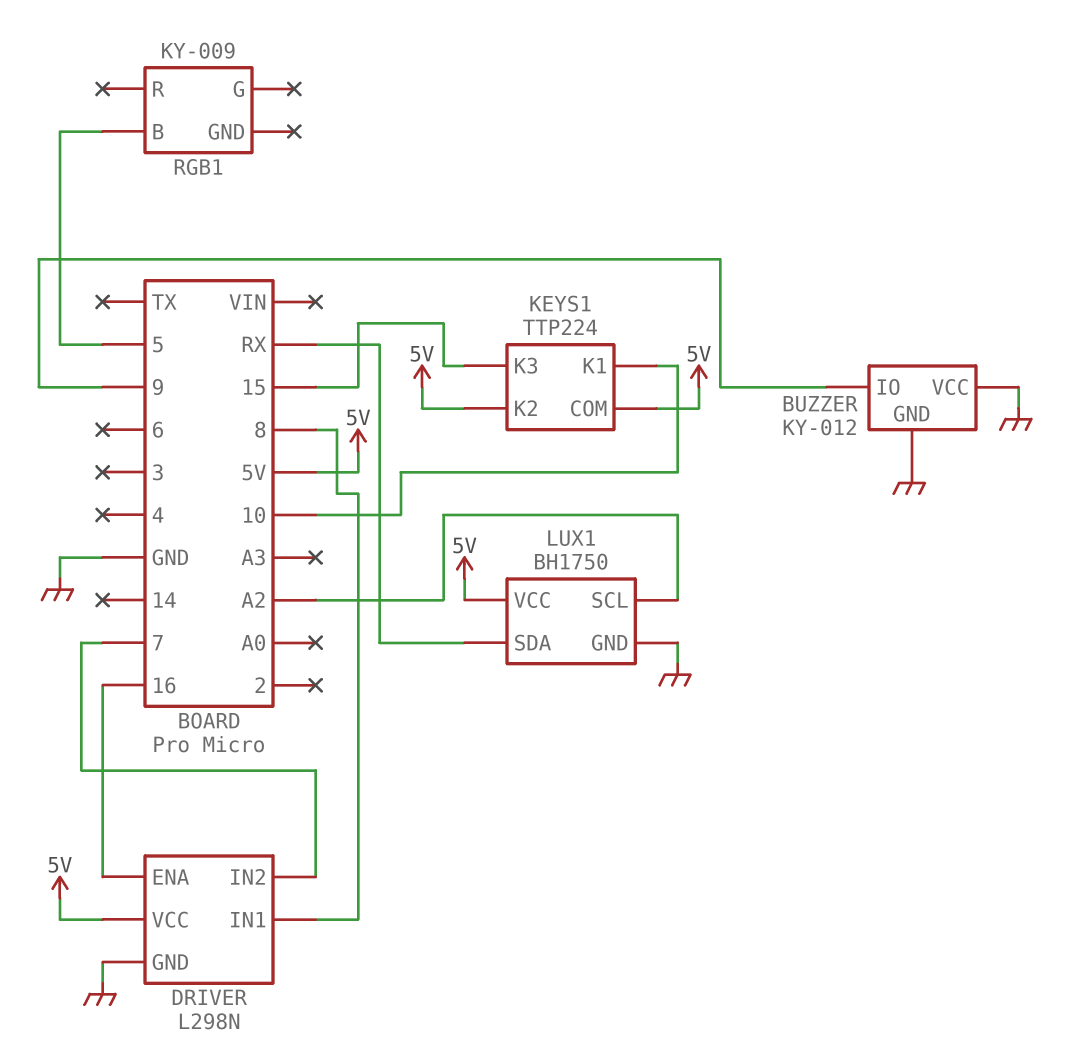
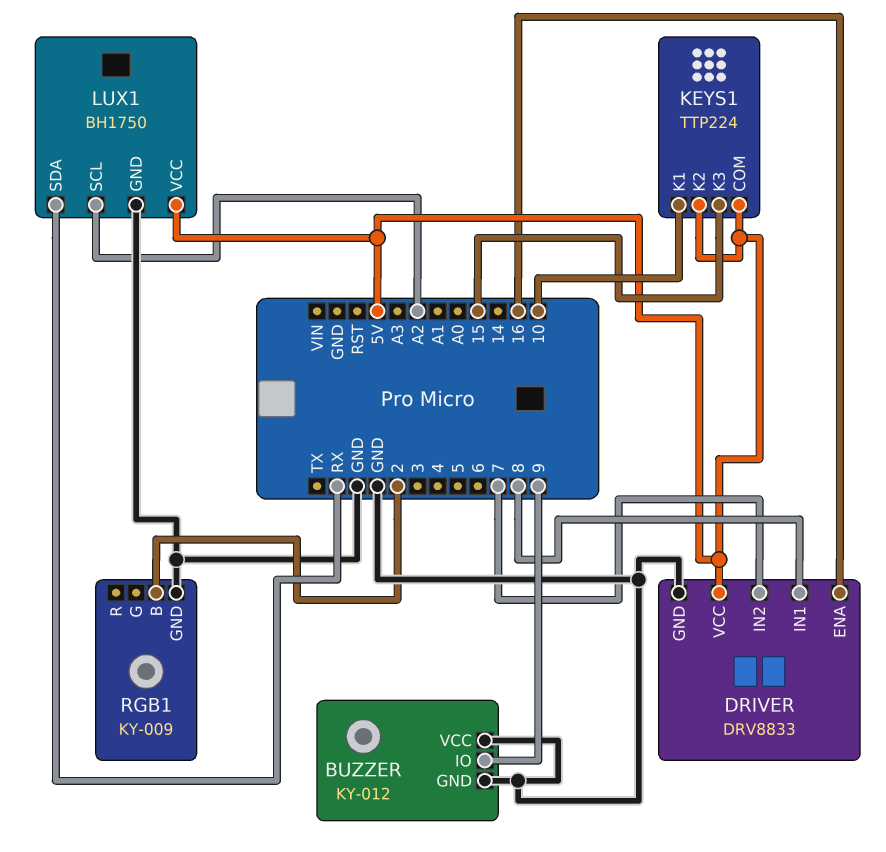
DRIVER: L298N -> DRV8833
RGB1 pin B: 5 -> 2
RGB1 pin GND: none -> GND

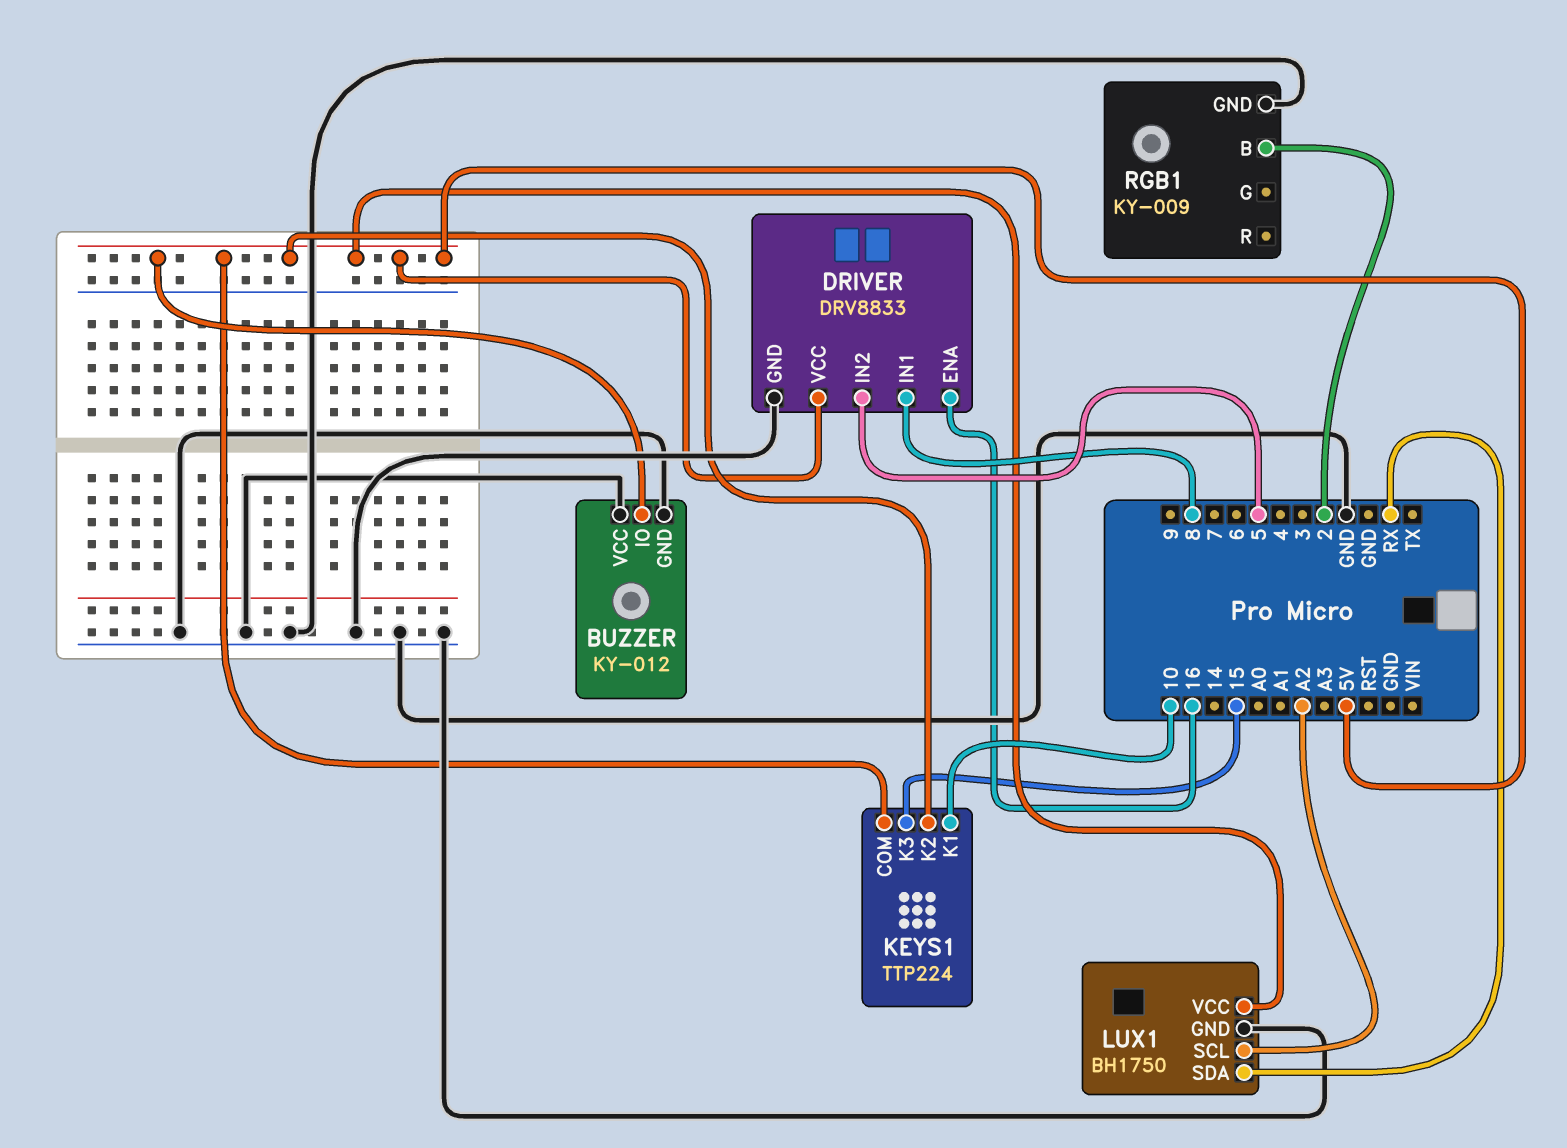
BUZZER pin IO: 9 -> 5V
DRIVER pin IN2: 7 -> 5

